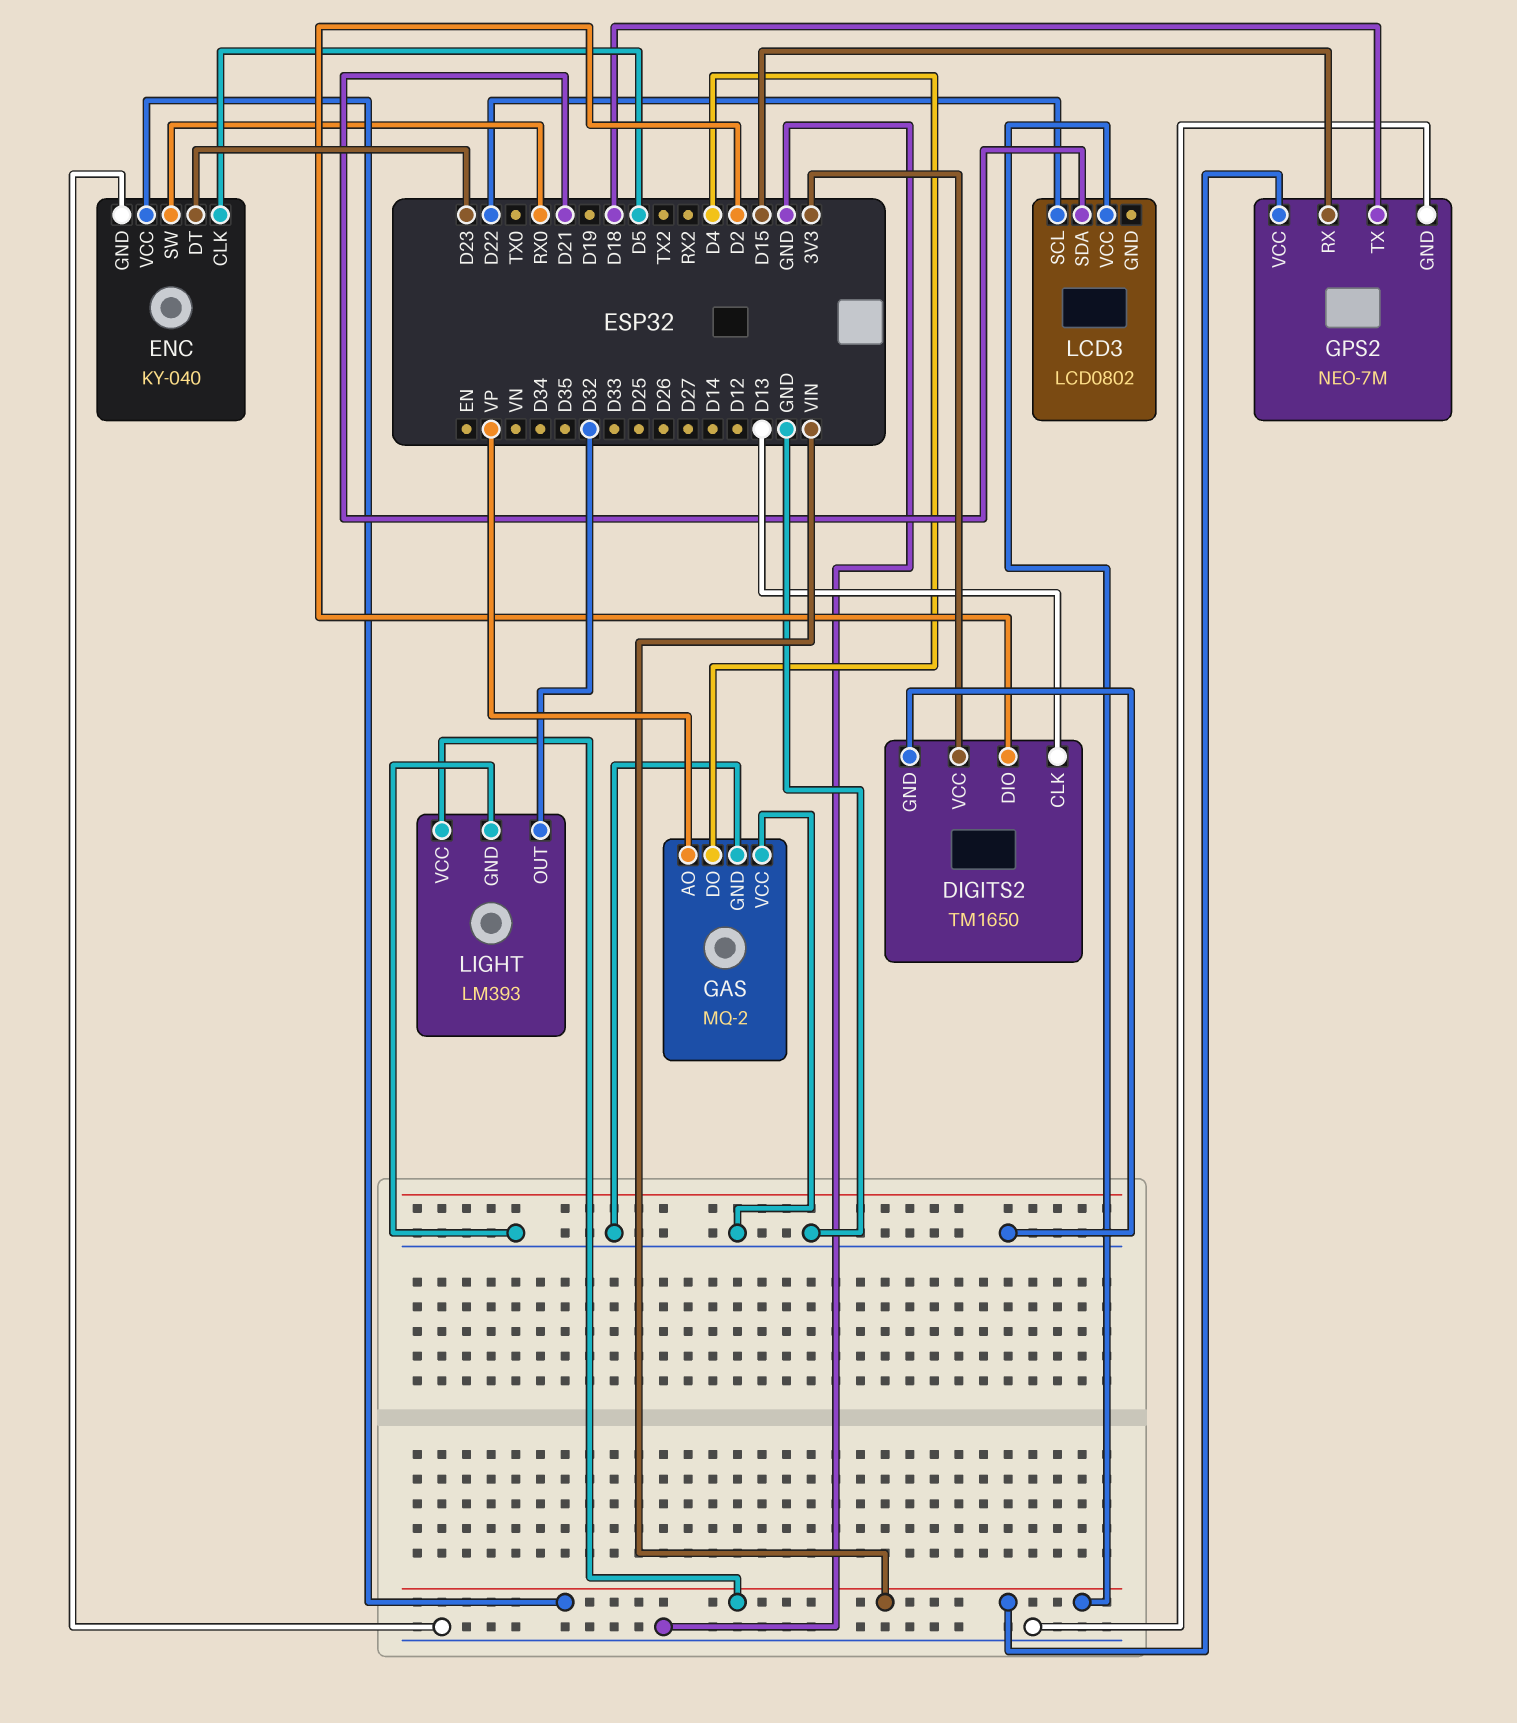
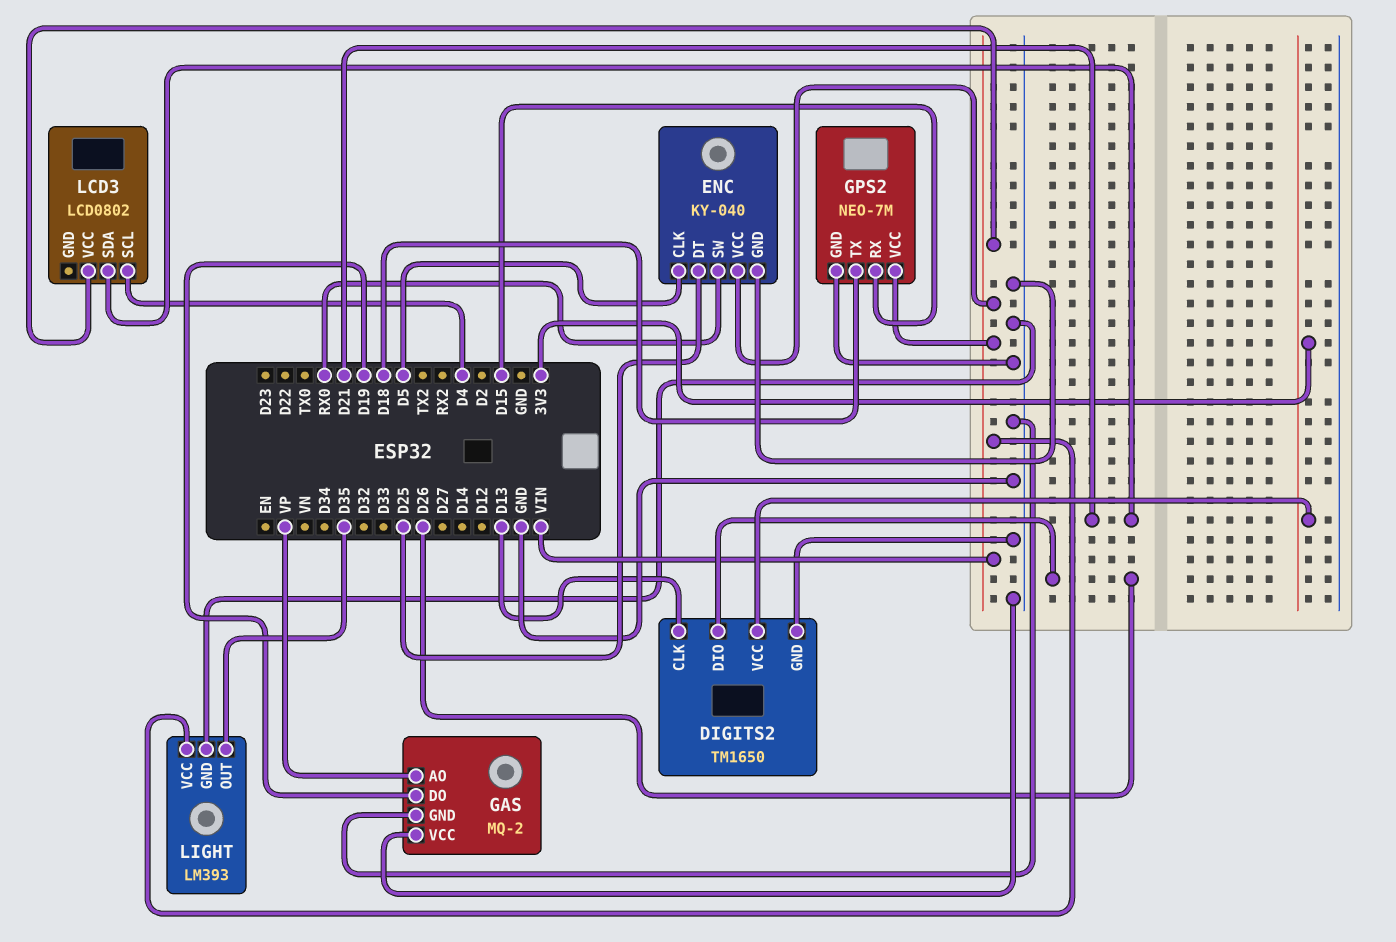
DIGITS2 pin DIO: D2 -> D26
ENC pin DT: D23 -> D25
GAS pin DO: D4 -> D19
LCD3 pin SCL: D22 -> D4
LIGHT pin OUT: D32 -> D35

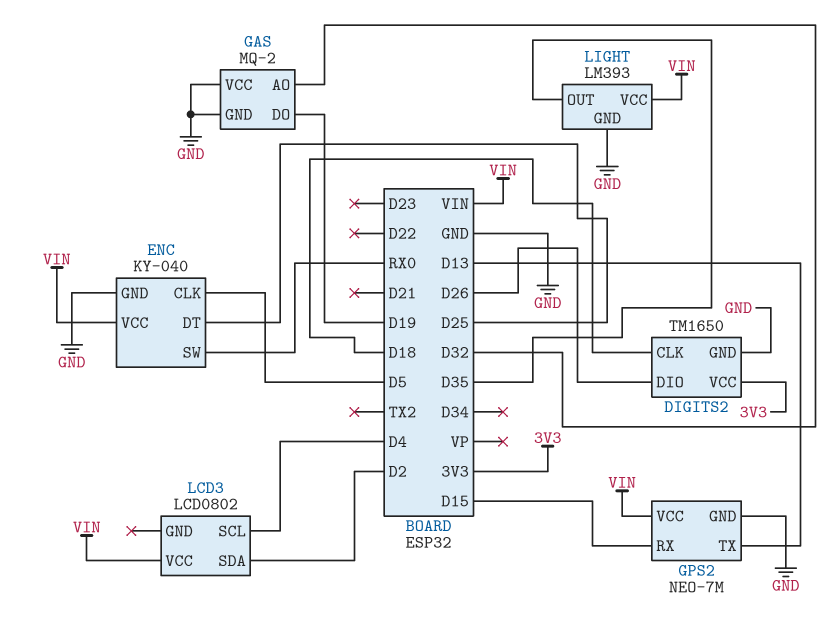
DIGITS2 pin CLK: D13 -> D18
GAS pin AO: VP -> D32
GPS2 pin TX: D18 -> D13
LCD3 pin SDA: D21 -> D2

